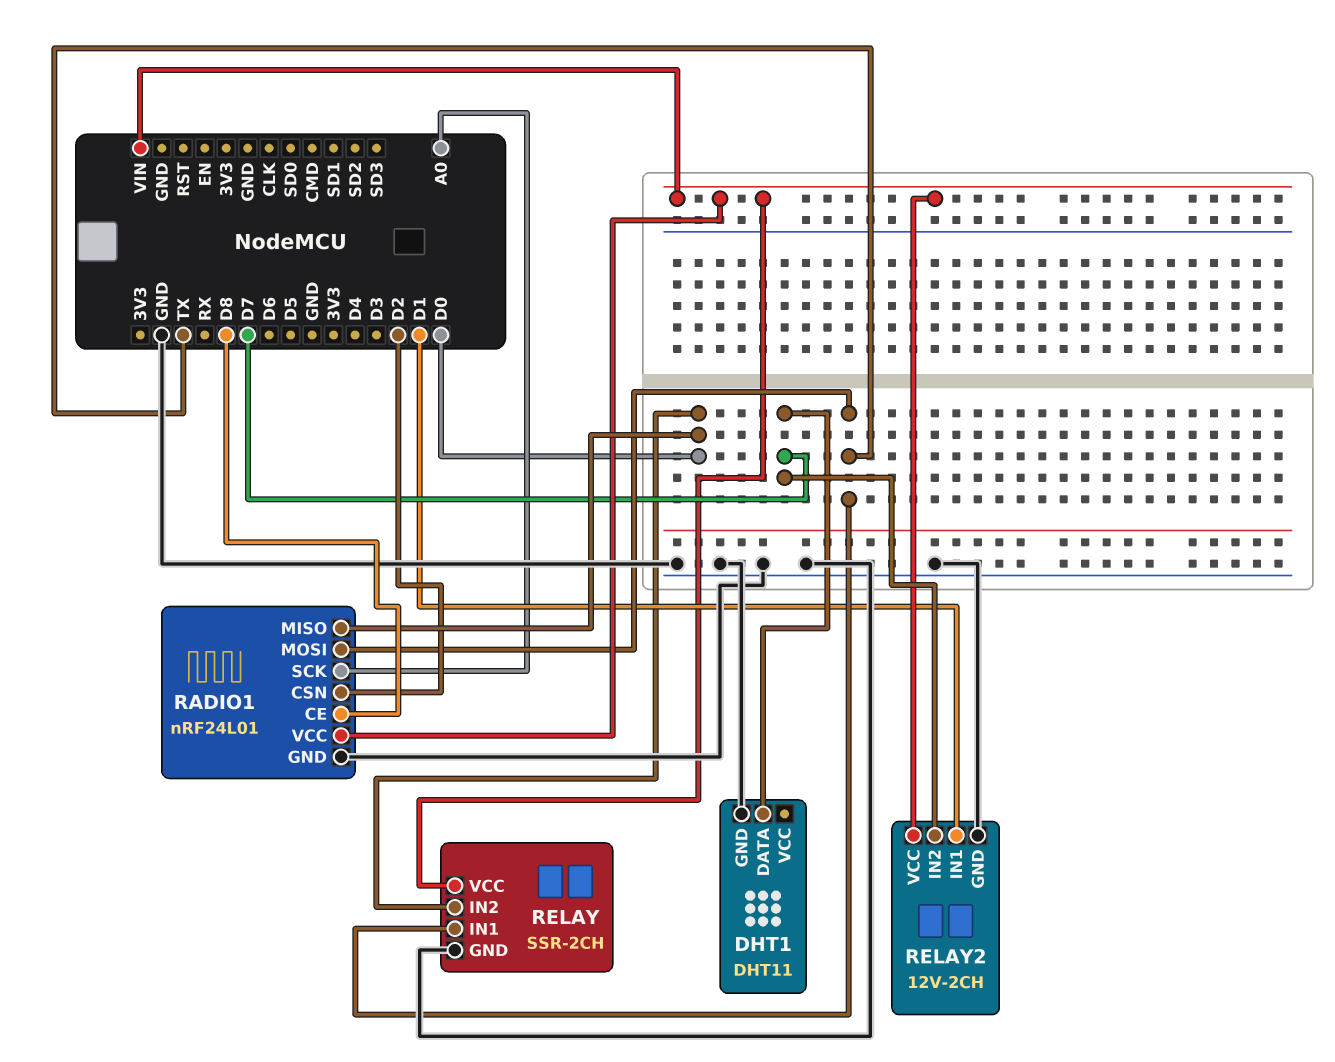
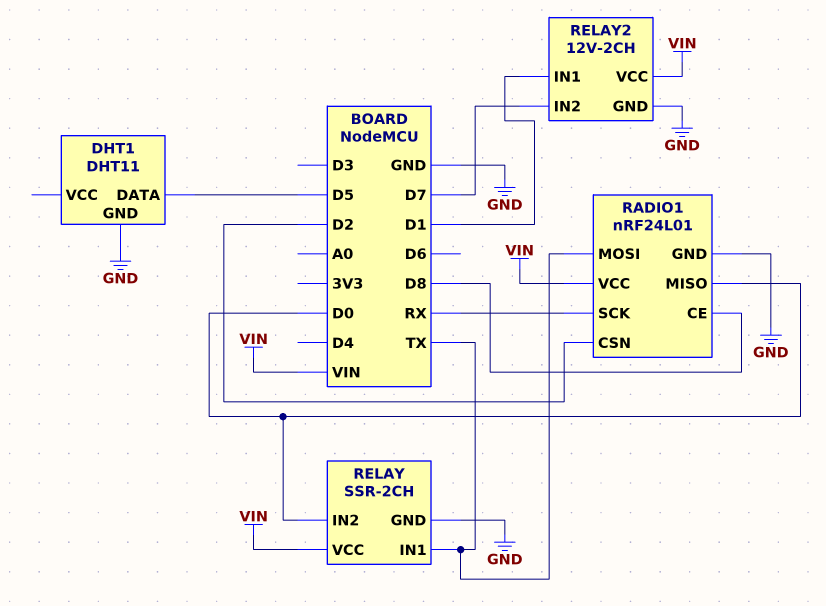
DHT1 pin DATA: D7 -> D5
RADIO1 pin SCK: A0 -> RX

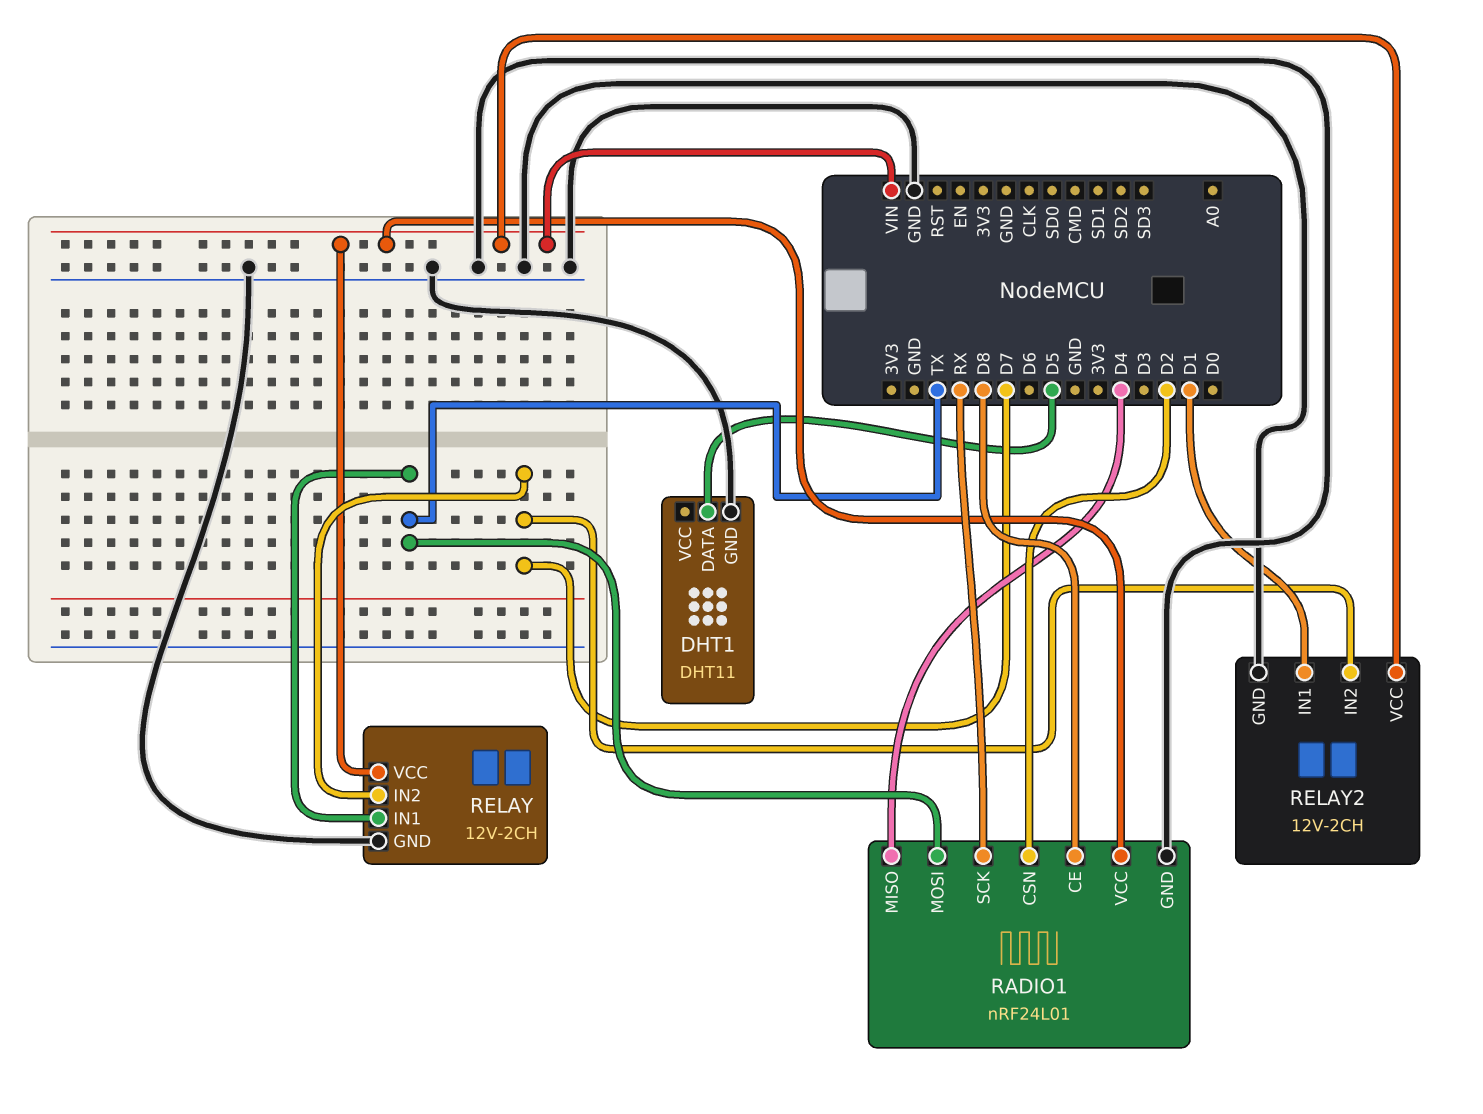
RADIO1 pin MISO: D0 -> D4
RELAY: SSR-2CH -> 12V-2CH
RELAY pin IN2: D0 -> D7

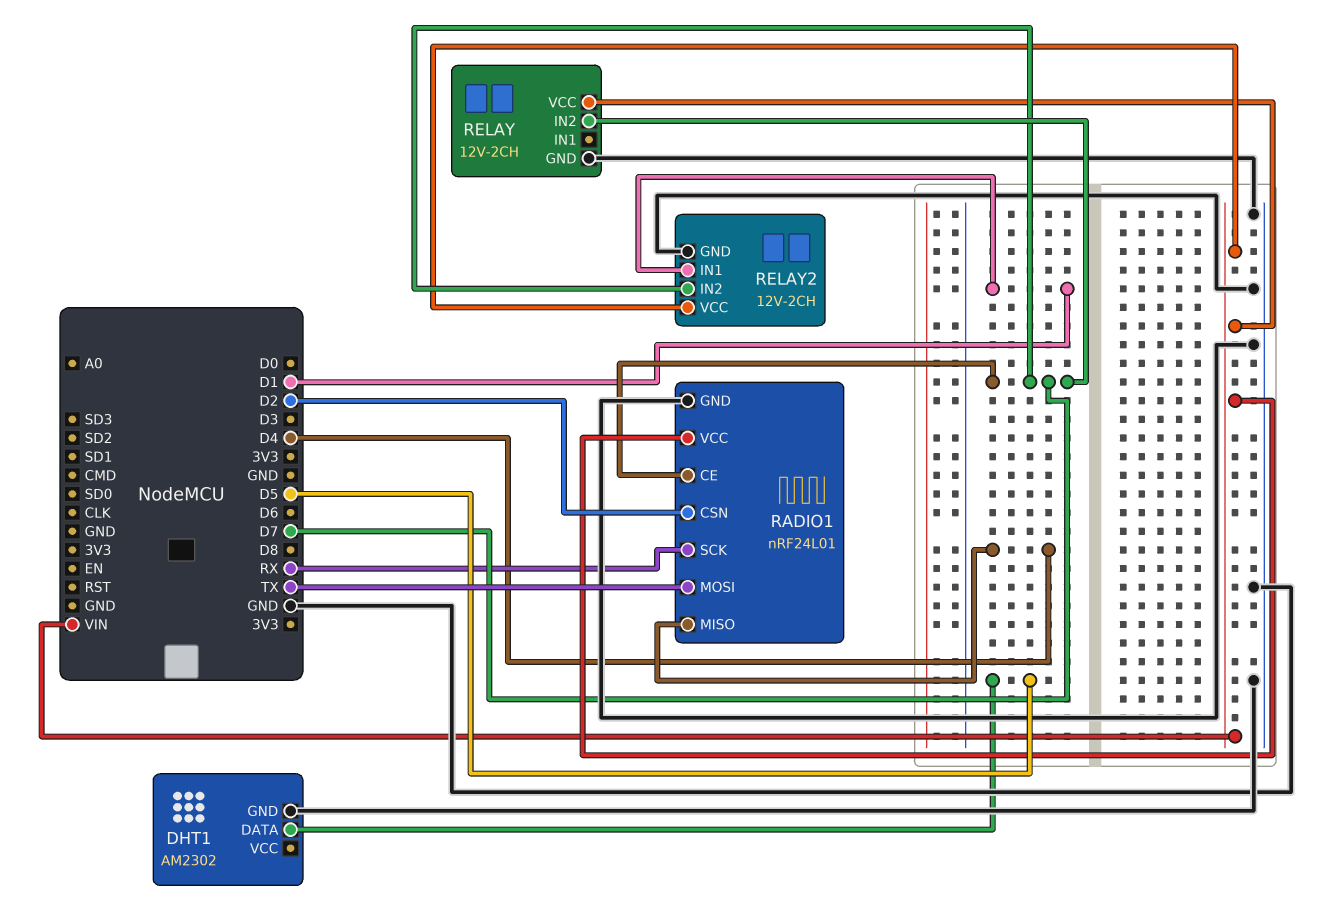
DHT1: DHT11 -> AM2302
RADIO1 pin CE: D8 -> D7
RELAY pin IN1: TX -> none

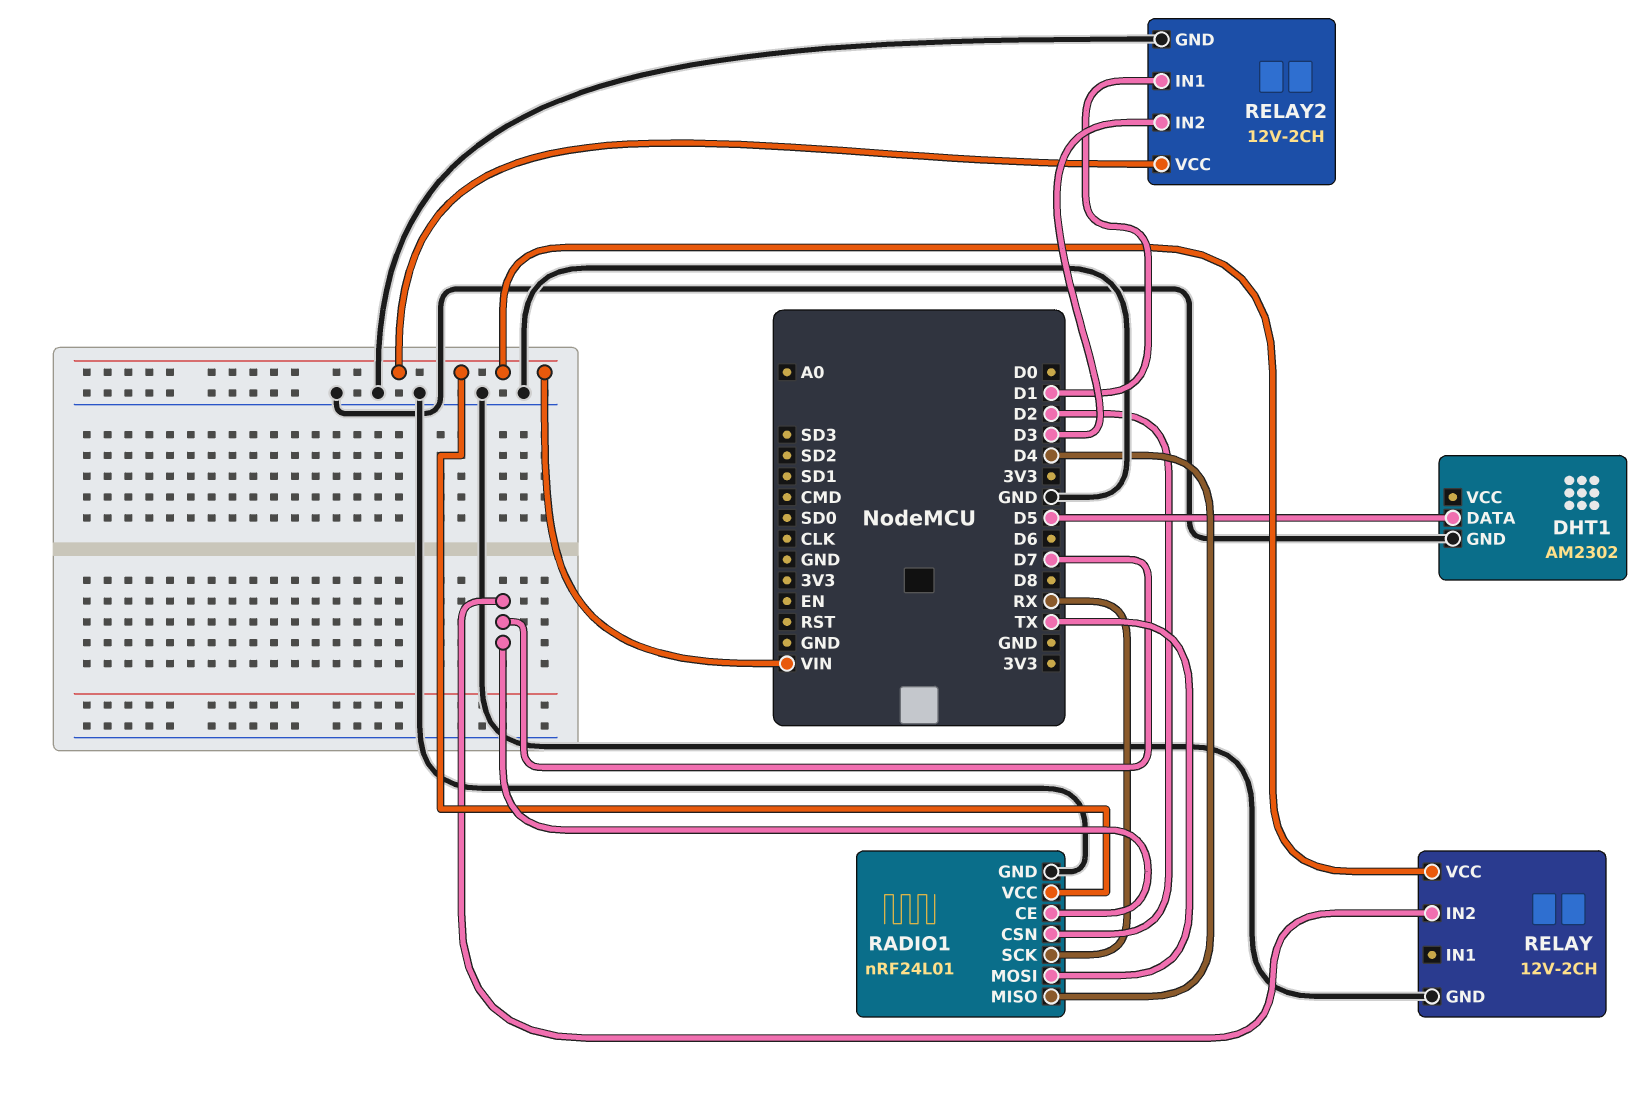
RELAY2 pin IN2: D7 -> D3

